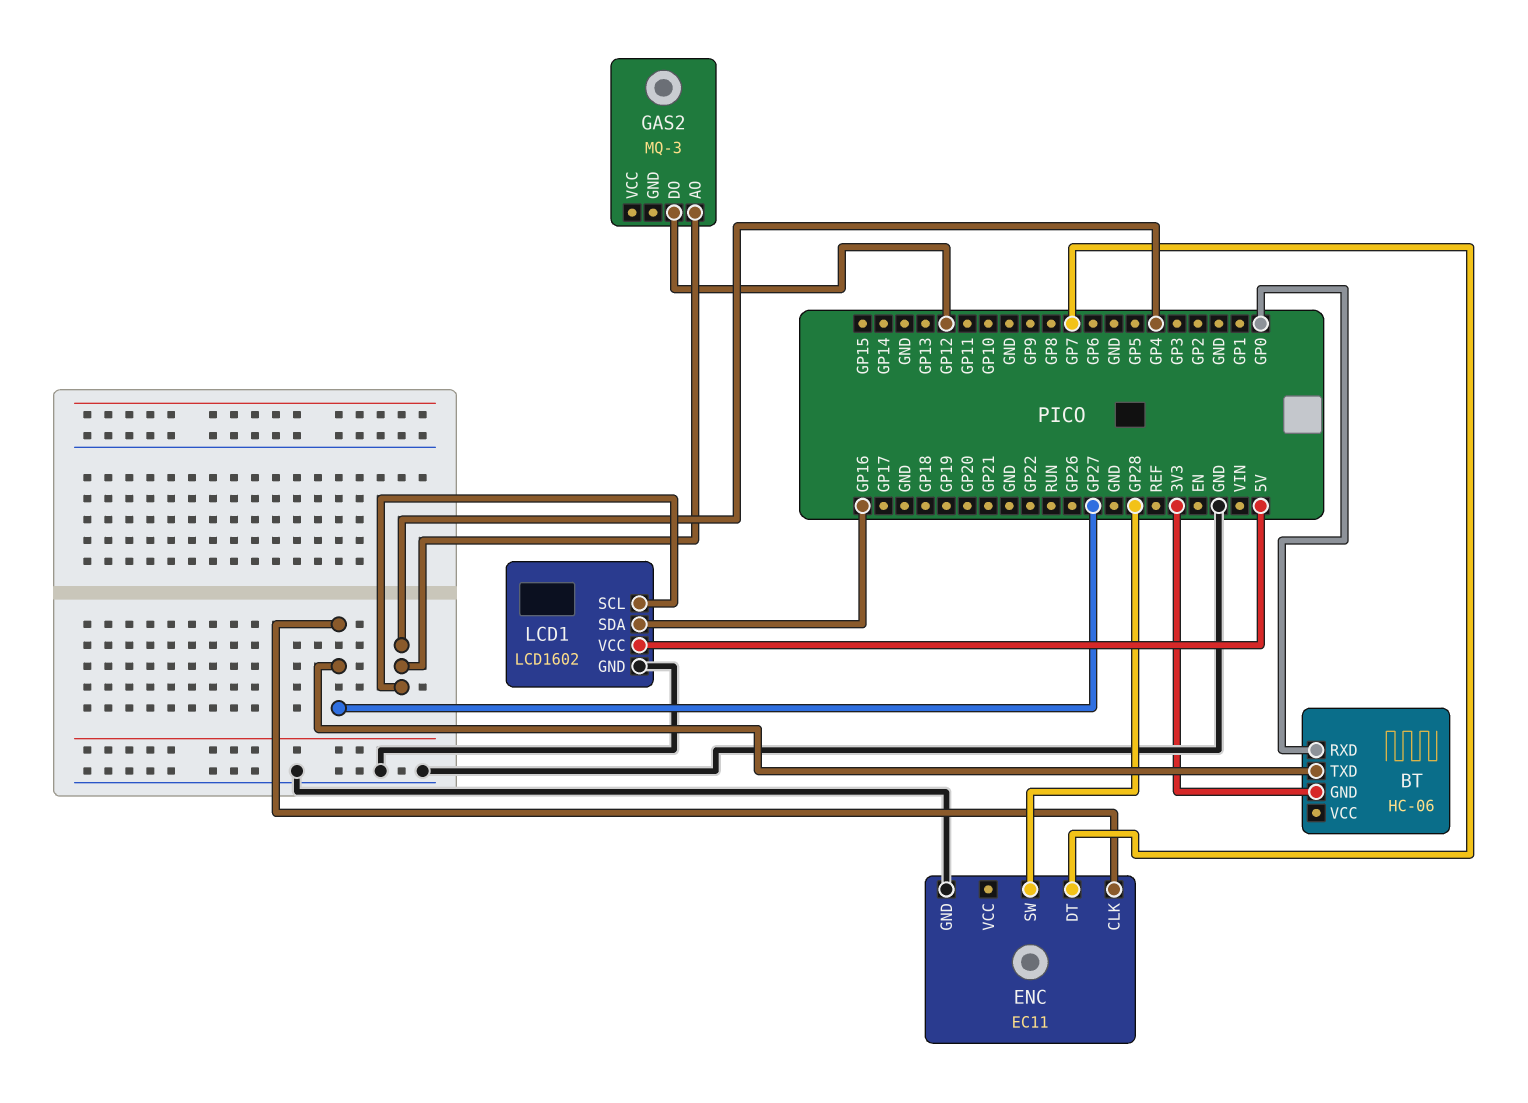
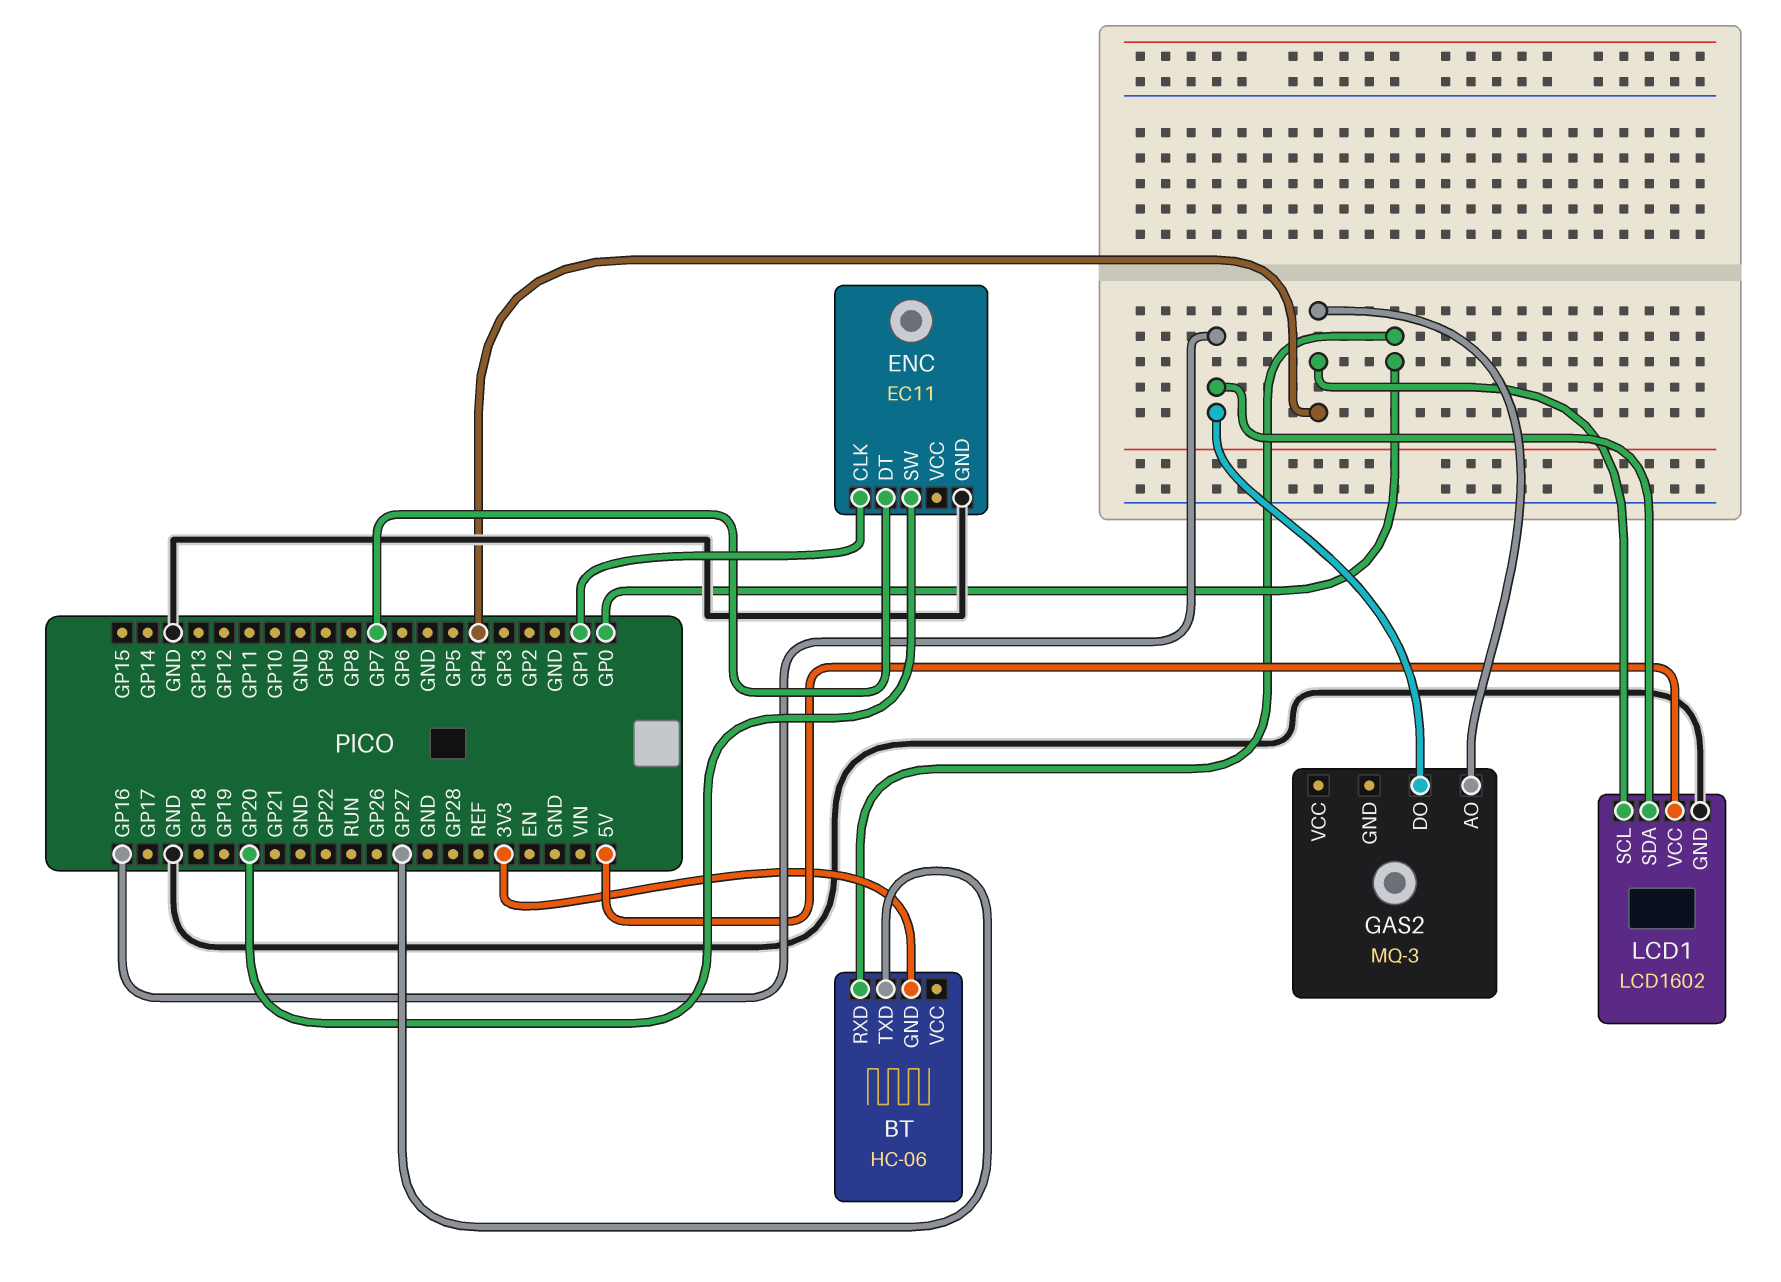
ENC pin CLK: GP27 -> GP1
ENC pin SW: GP28 -> GP20
GAS2 pin DO: GP12 -> GP16

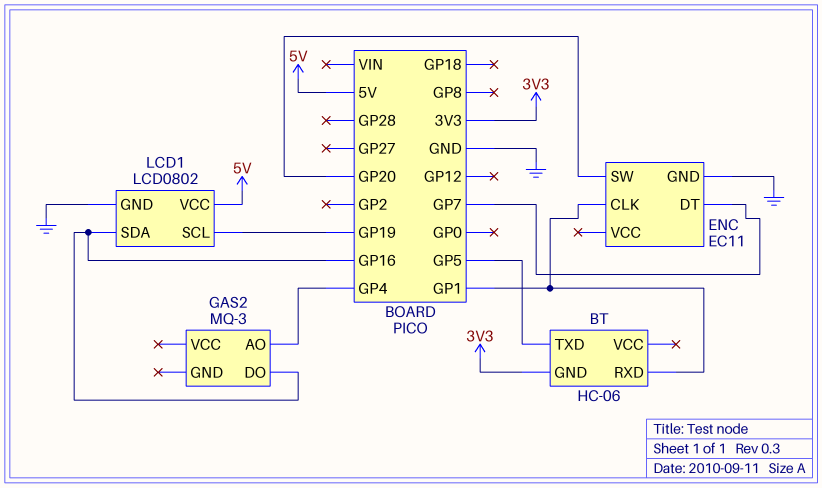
BT pin RXD: GP0 -> GP1
BT pin TXD: GP27 -> GP5
LCD1: LCD1602 -> LCD0802
LCD1 pin SCL: GP4 -> GP19

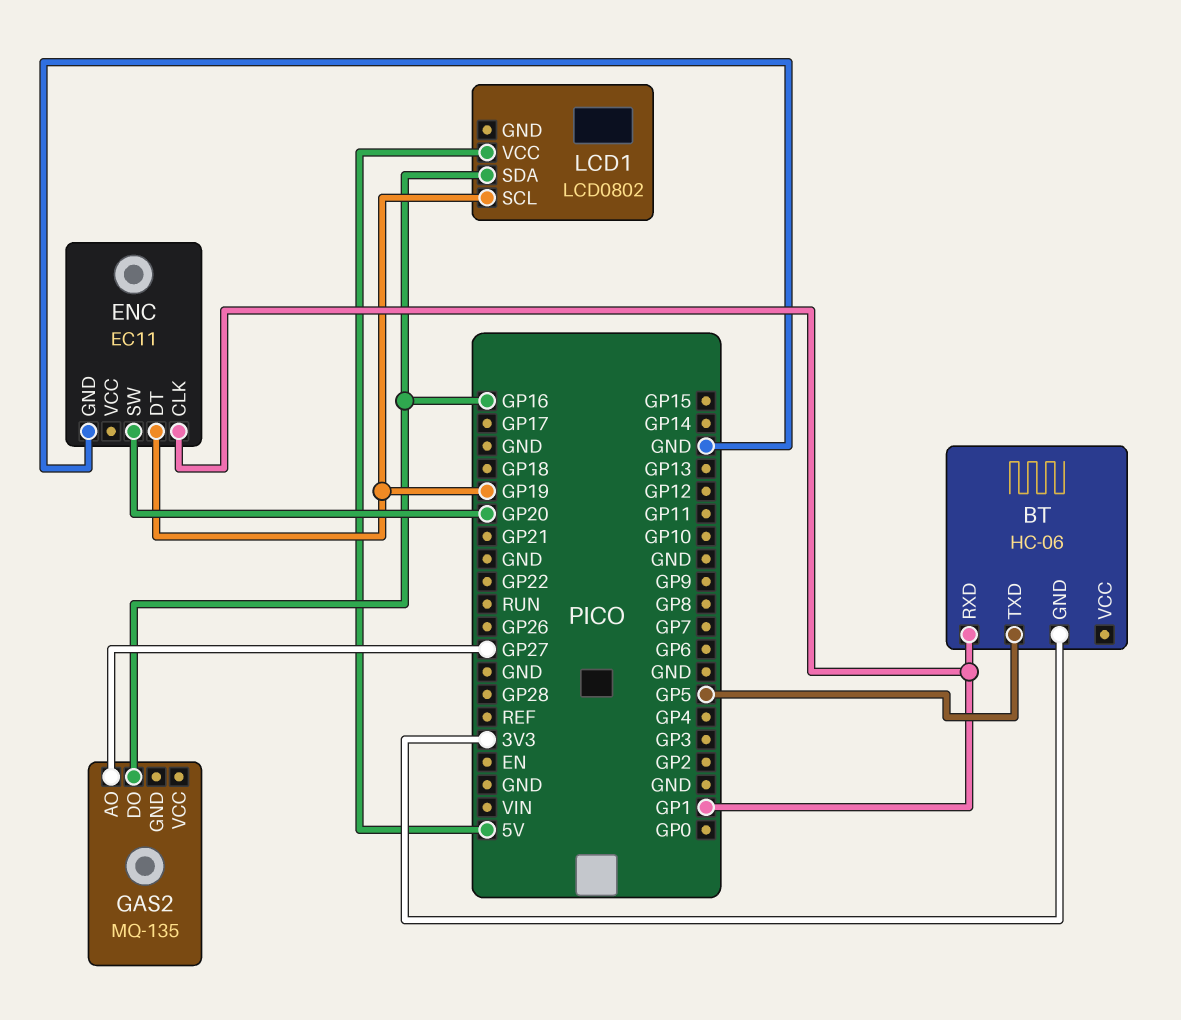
ENC pin DT: GP7 -> GP19
GAS2: MQ-3 -> MQ-135
GAS2 pin AO: GP4 -> GP27
LCD1 pin GND: GND -> none

